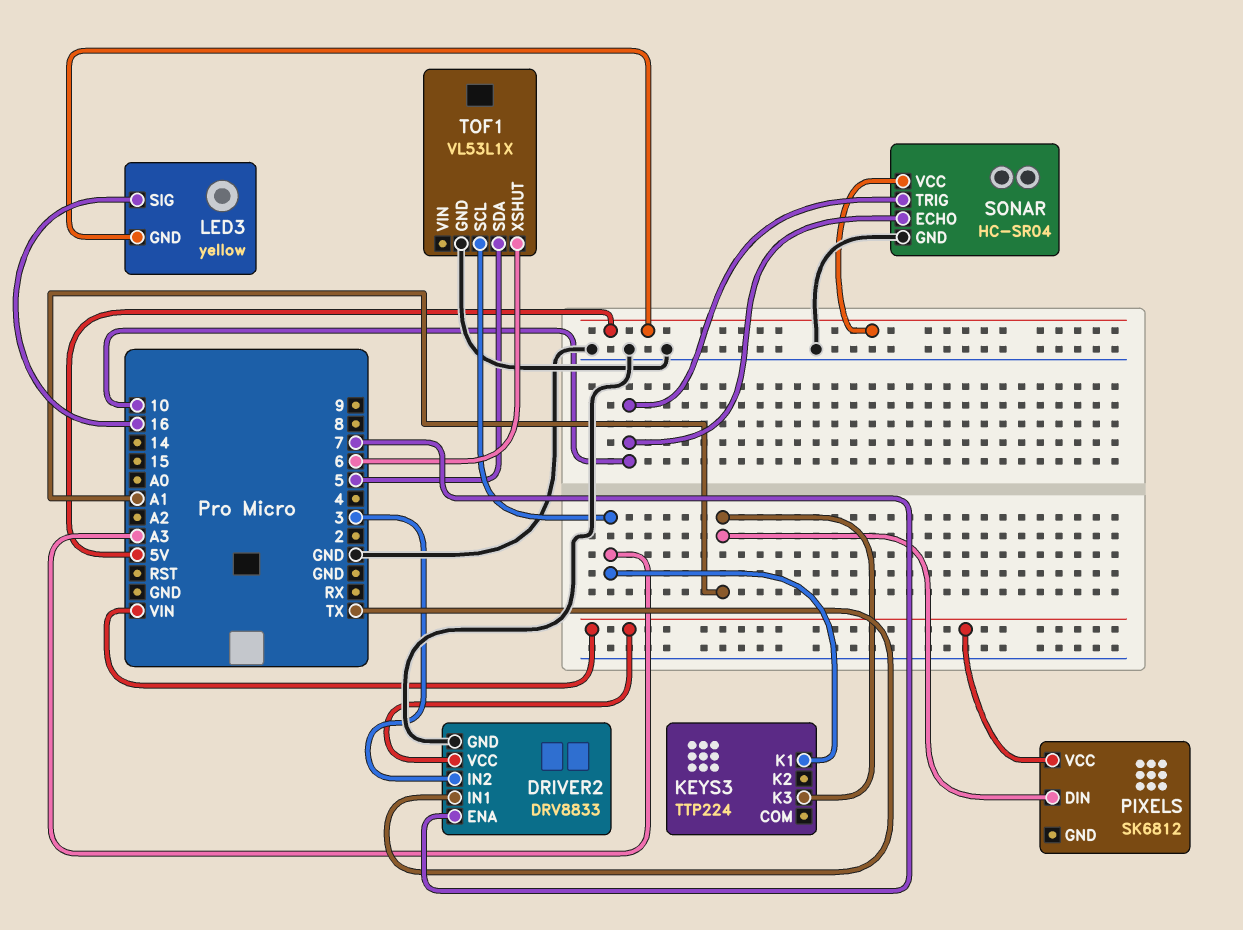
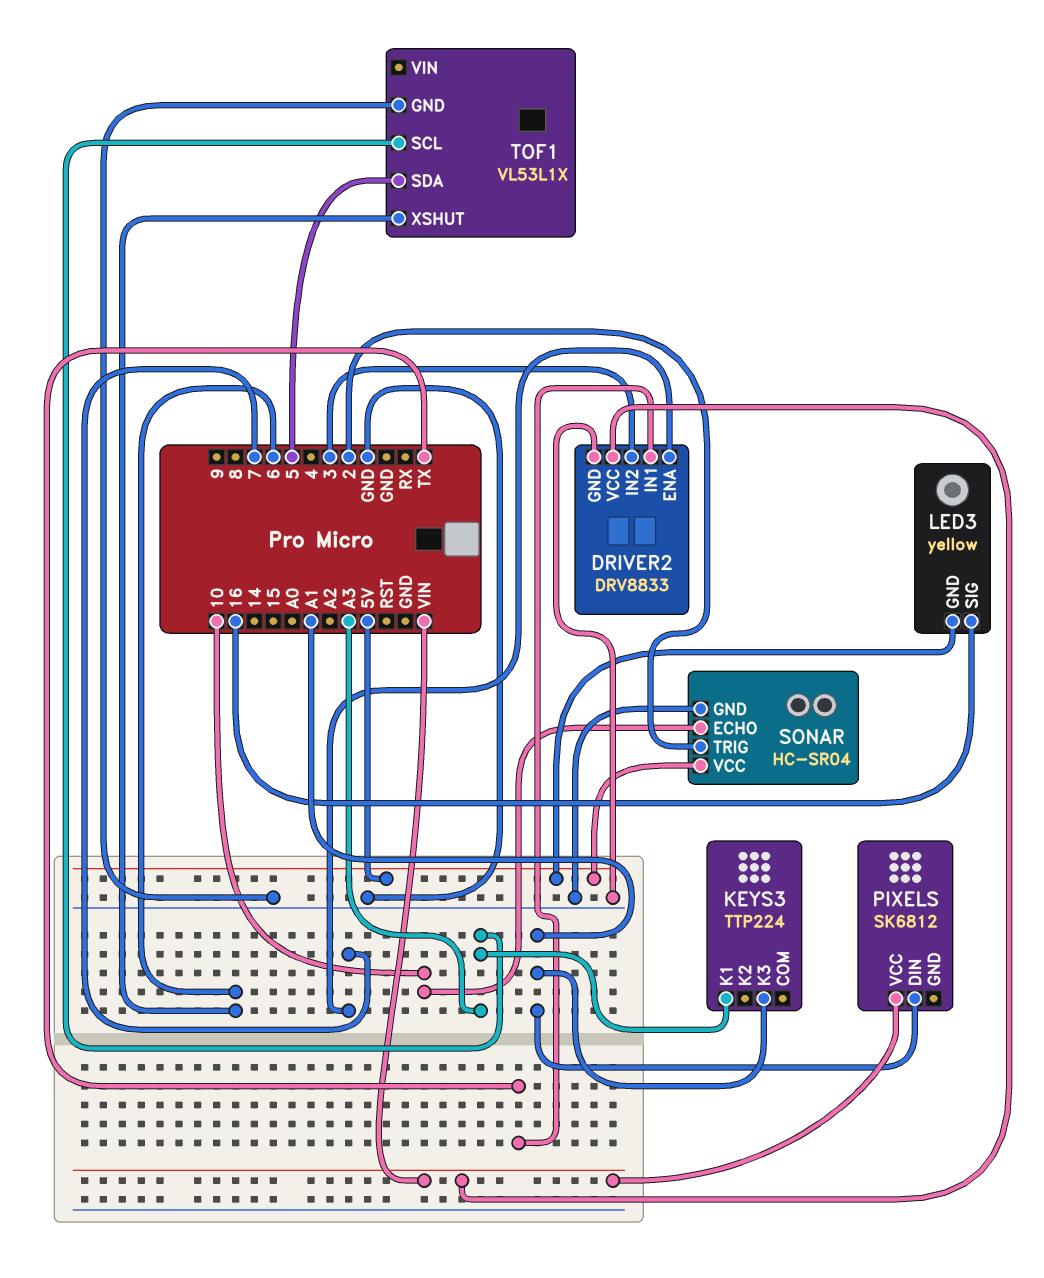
SONAR pin TRIG: 10 -> 2

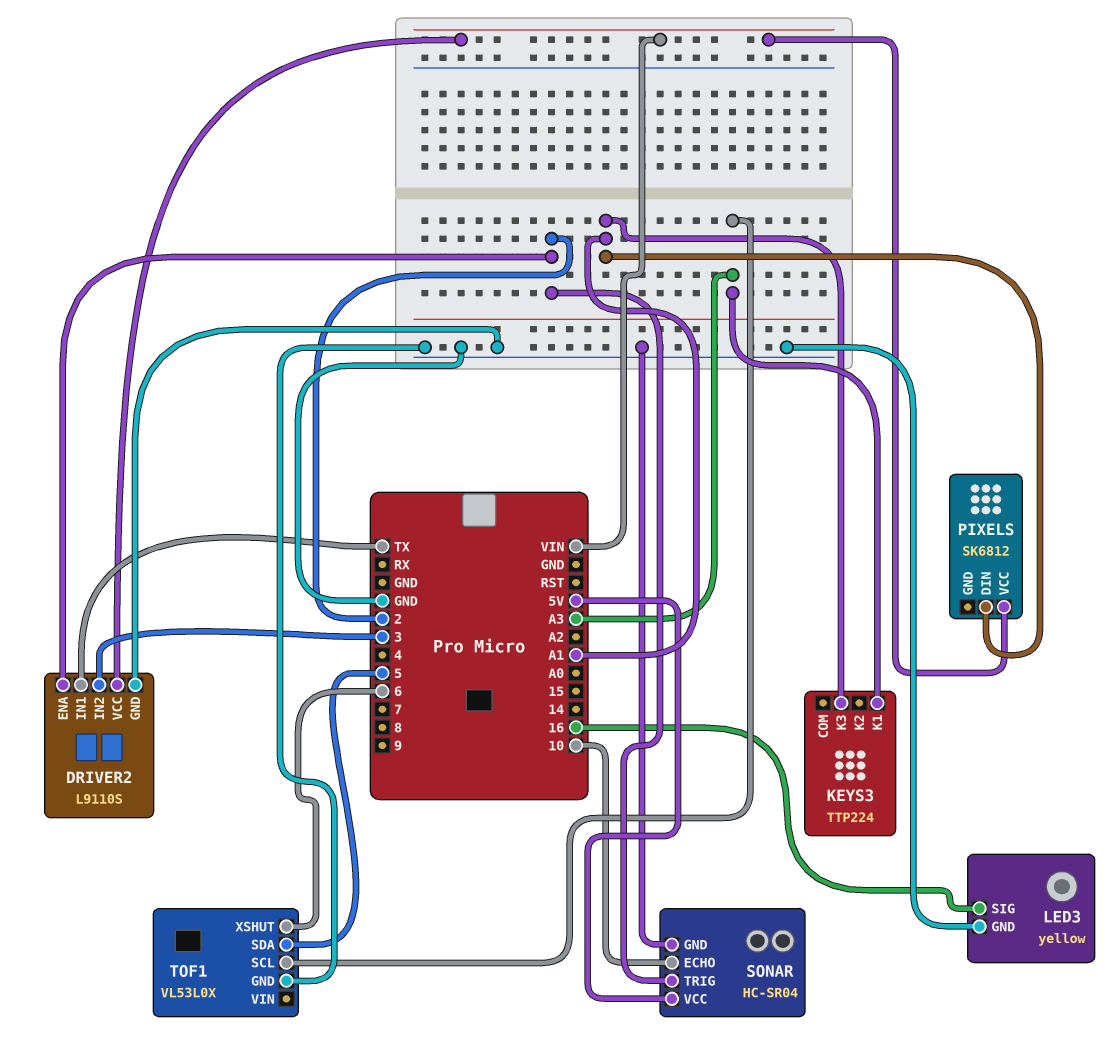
DRIVER2: DRV8833 -> L9110S
DRIVER2 pin ENA: 7 -> 2
LED3 pin GND: 5V -> GND
TOF1: VL53L1X -> VL53L0X

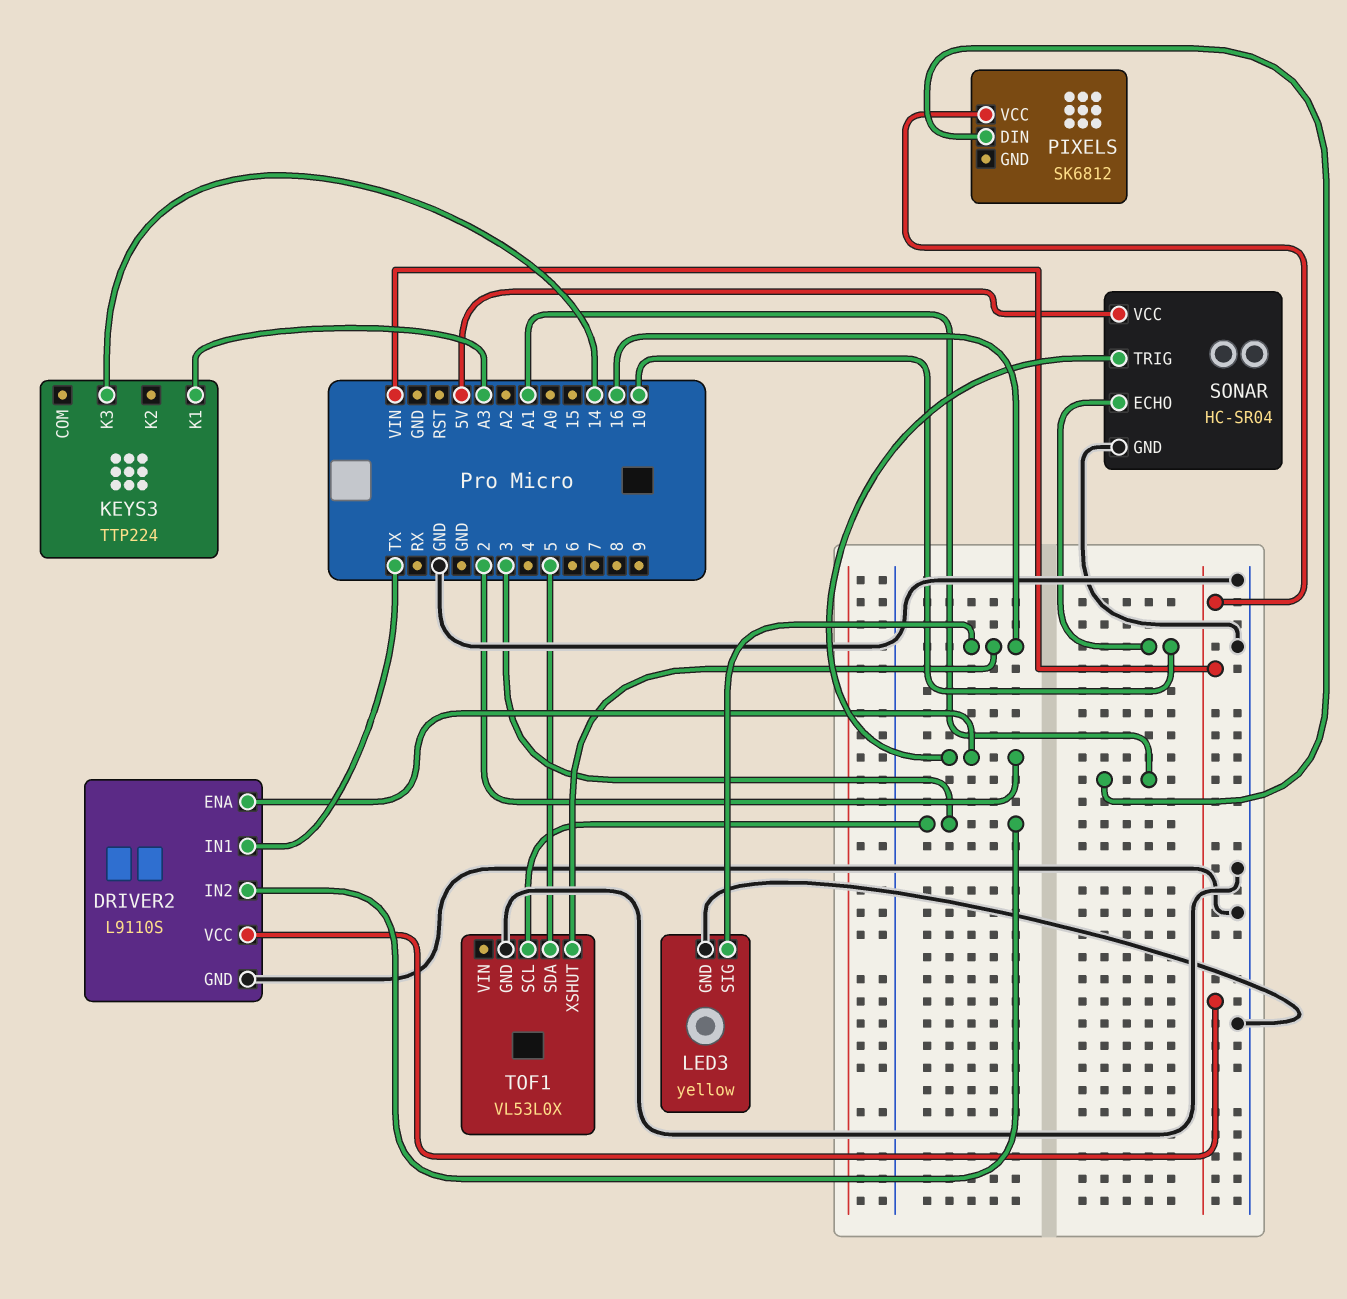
KEYS3 pin K3: A1 -> 14
TOF1 pin SCL: A3 -> 3
TOF1 pin XSHUT: 6 -> 16

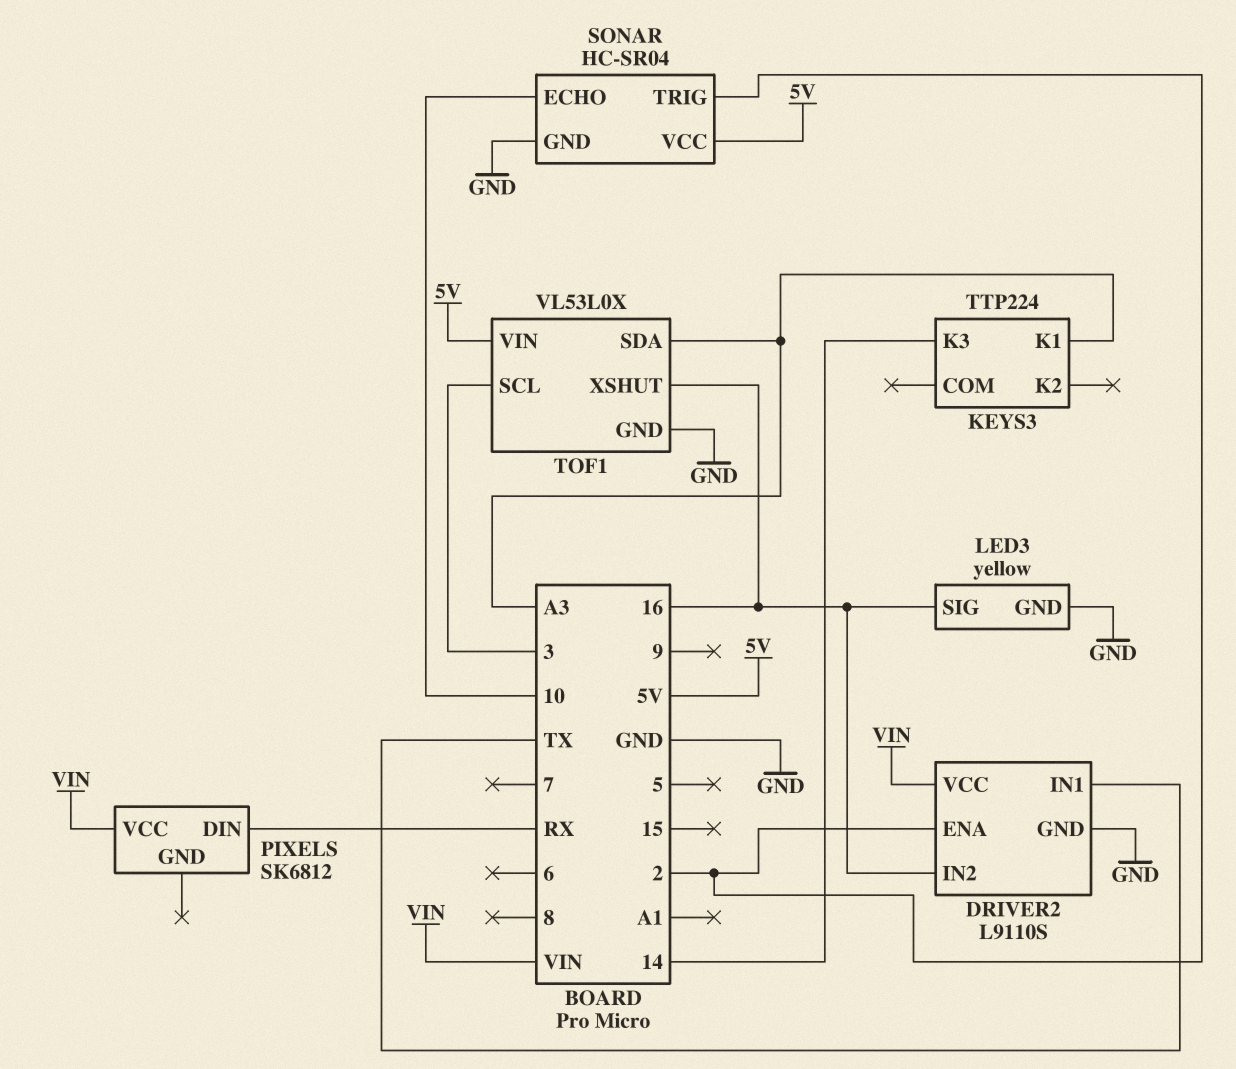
DRIVER2 pin IN2: 3 -> 16
PIXELS pin DIN: A1 -> RX
TOF1 pin SDA: 5 -> A3
TOF1 pin VIN: none -> 5V

